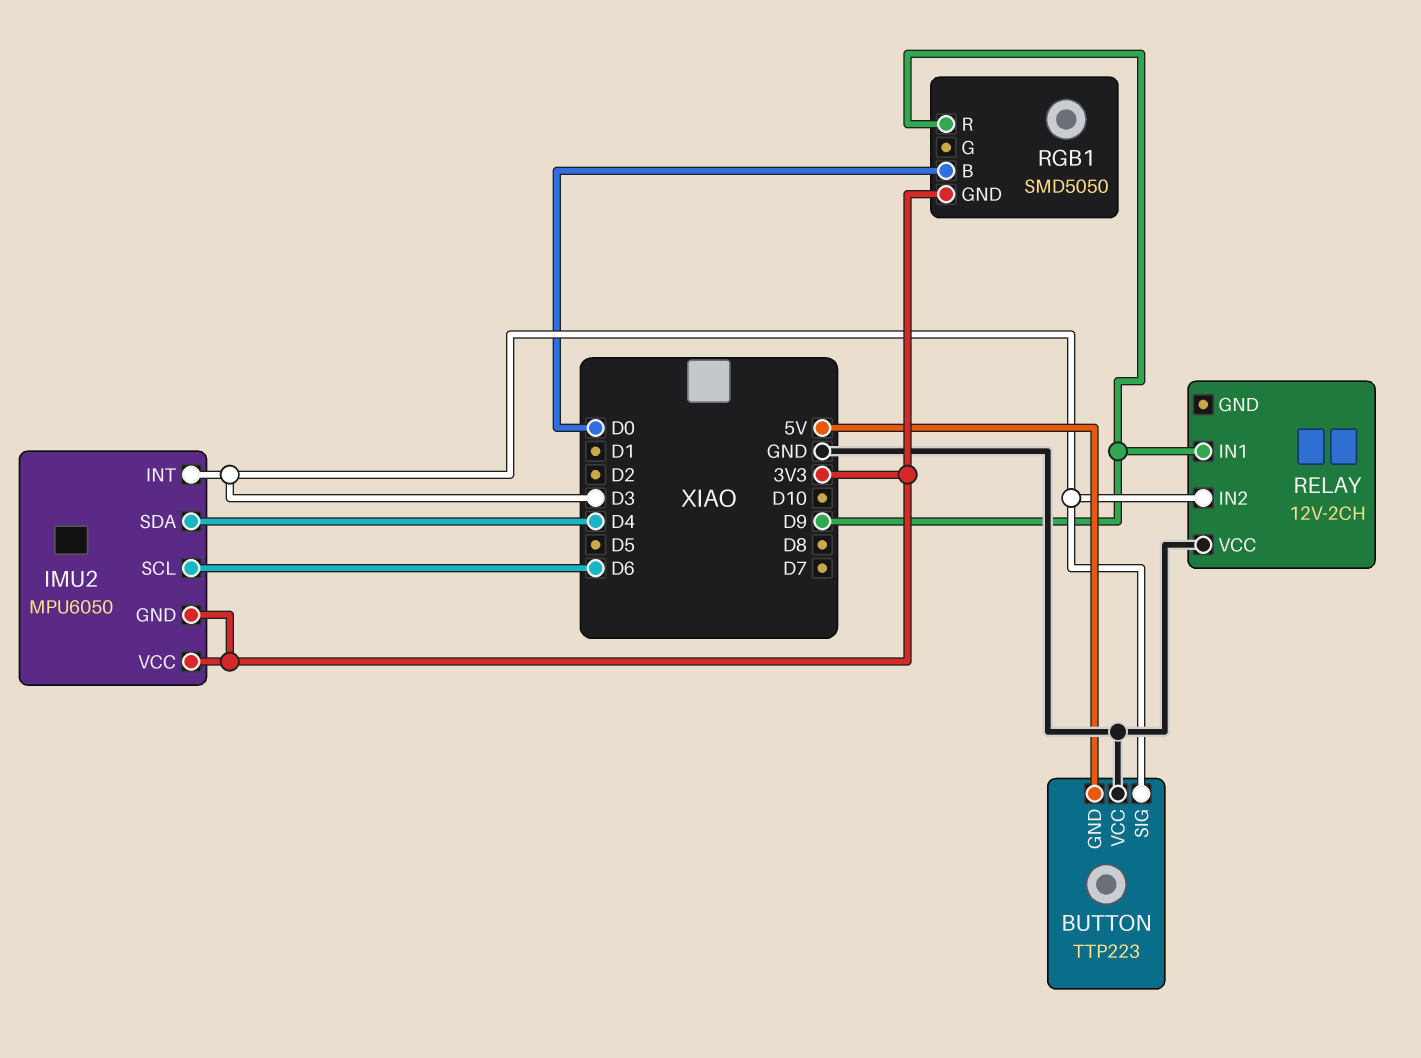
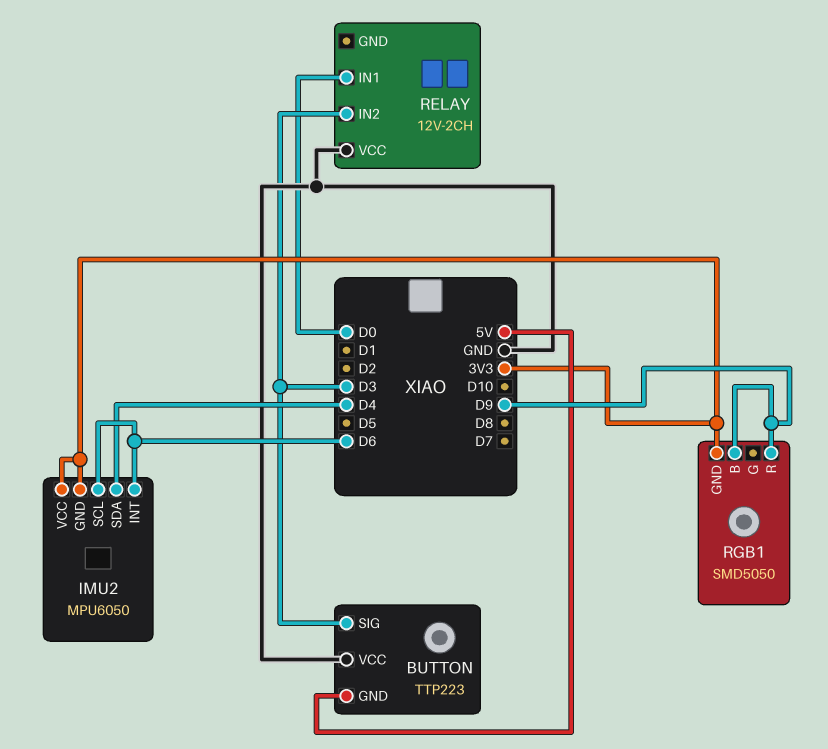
IMU2 pin INT: D3 -> D6
RELAY pin IN1: D9 -> D0
RGB1 pin B: D0 -> D9

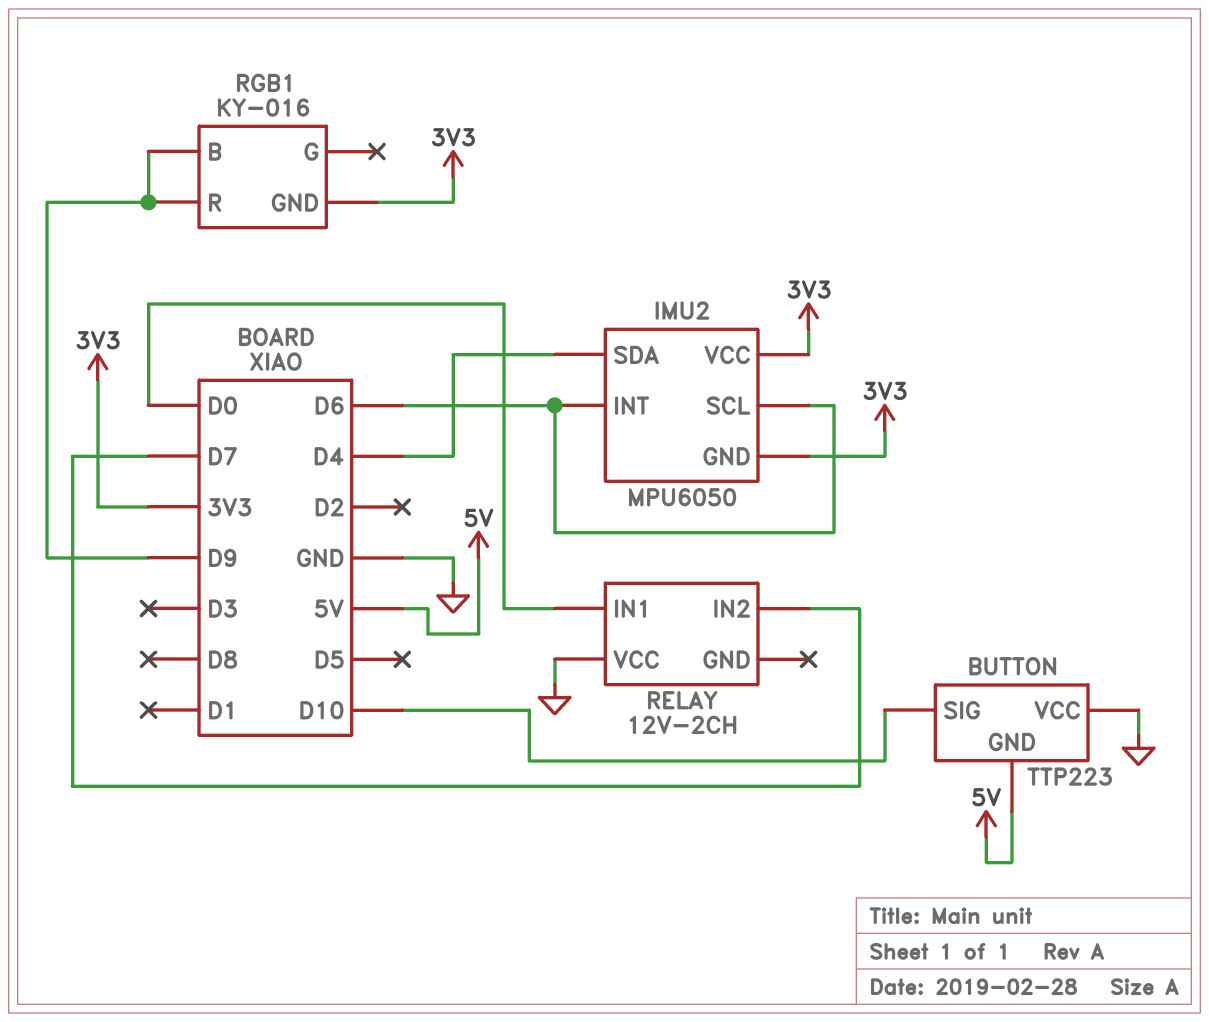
BUTTON pin SIG: D3 -> D10
RELAY pin IN2: D3 -> D7
RGB1: SMD5050 -> KY-016

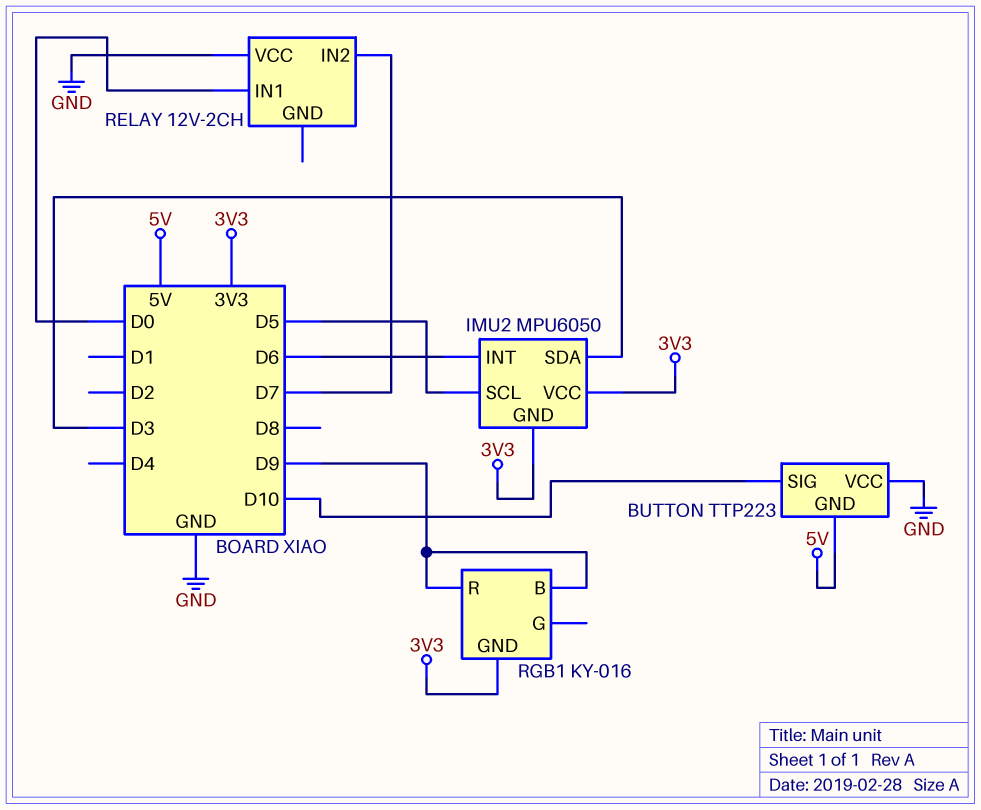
IMU2 pin SCL: D6 -> D5
IMU2 pin SDA: D4 -> D3

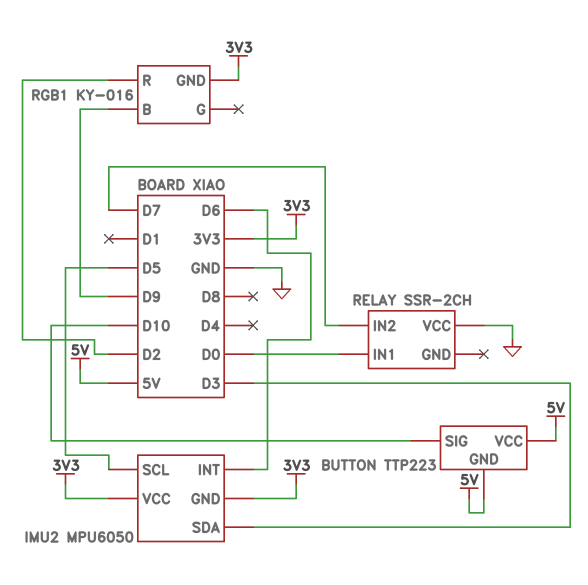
BUTTON pin VCC: GND -> 5V
RELAY: 12V-2CH -> SSR-2CH
RGB1 pin R: D9 -> D2

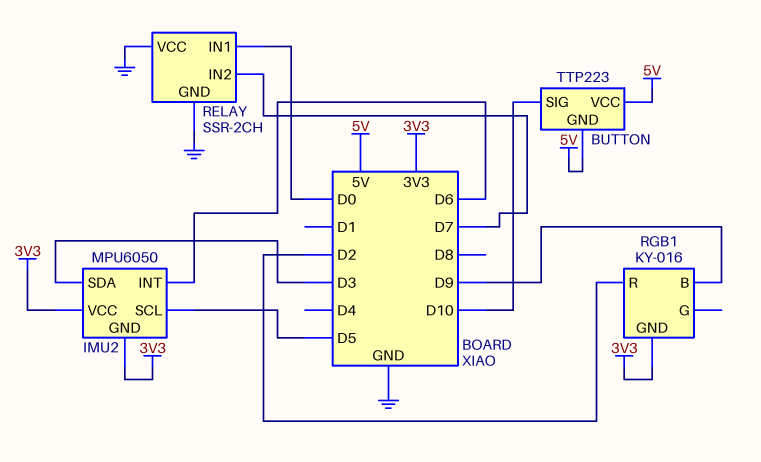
RELAY pin GND: none -> GND

